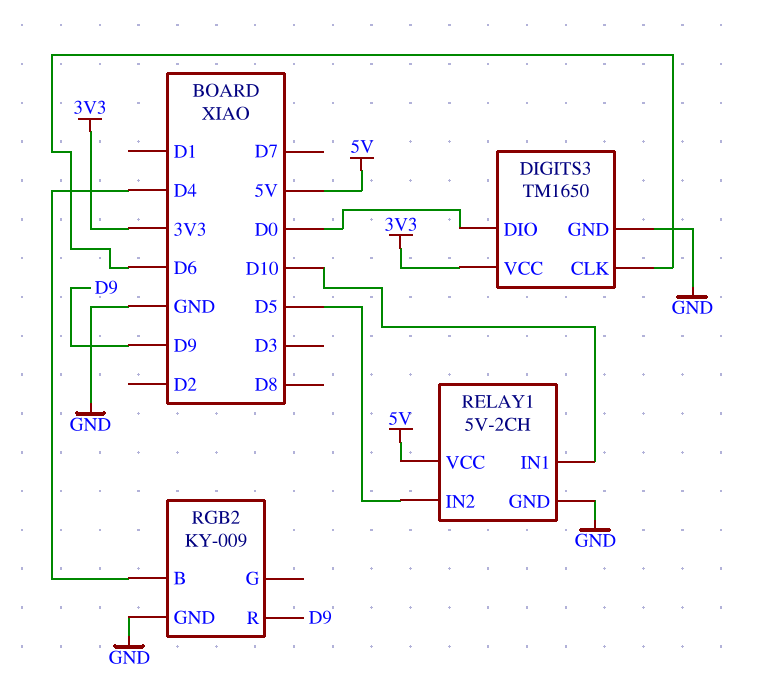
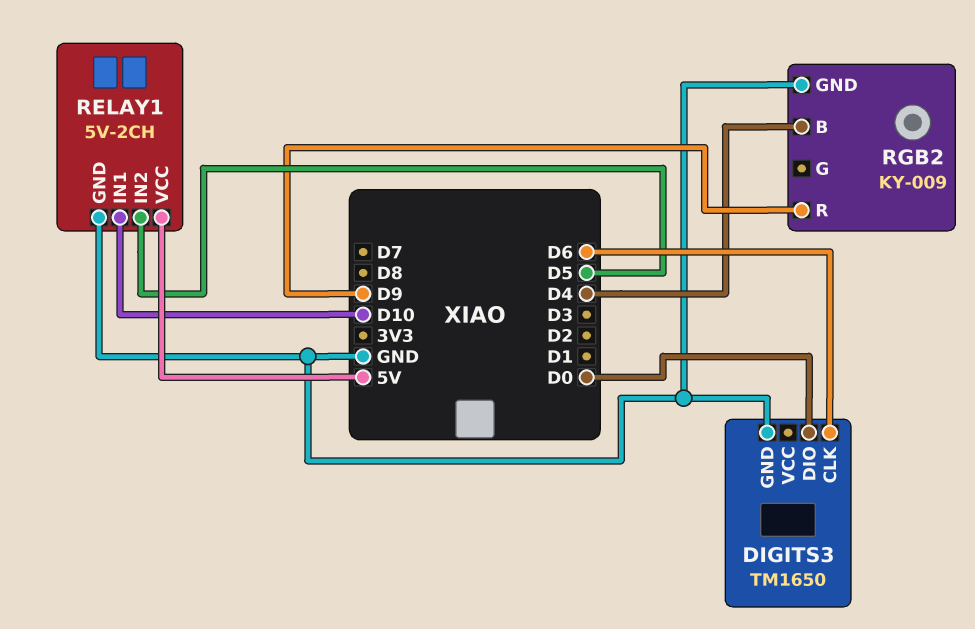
DIGITS3 pin VCC: 3V3 -> none

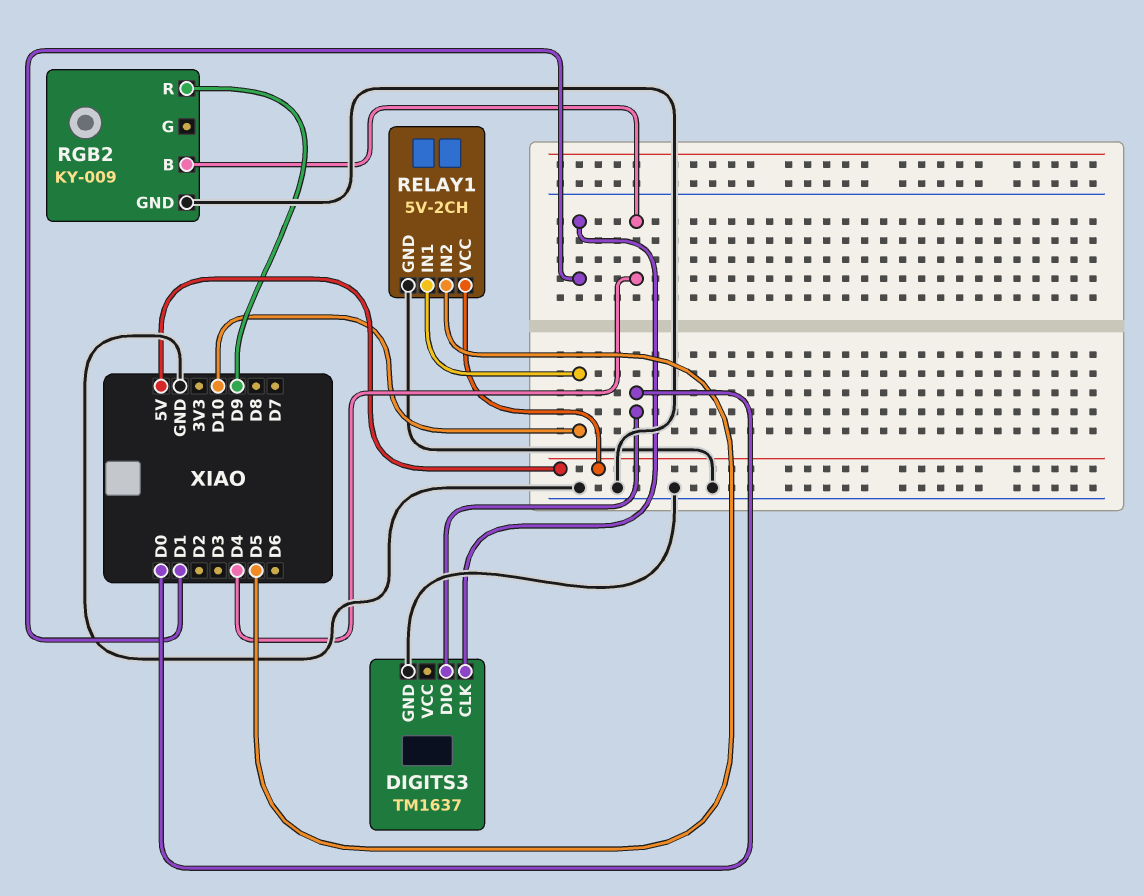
DIGITS3: TM1650 -> TM1637
DIGITS3 pin CLK: D6 -> D1

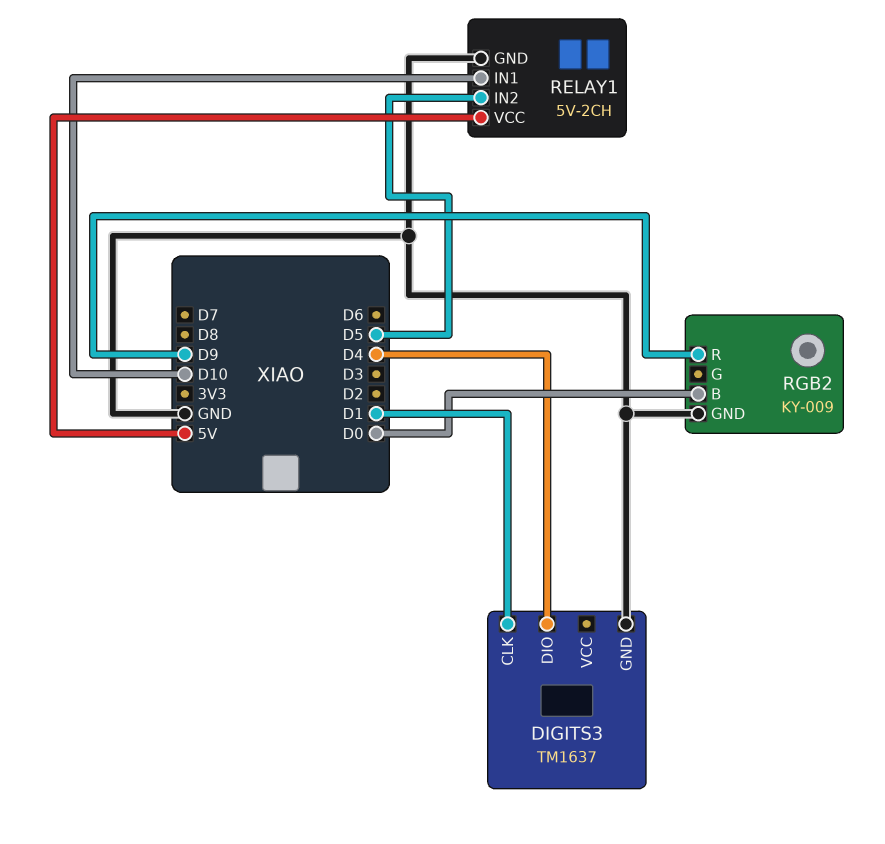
DIGITS3 pin DIO: D0 -> D4
RGB2 pin B: D4 -> D0

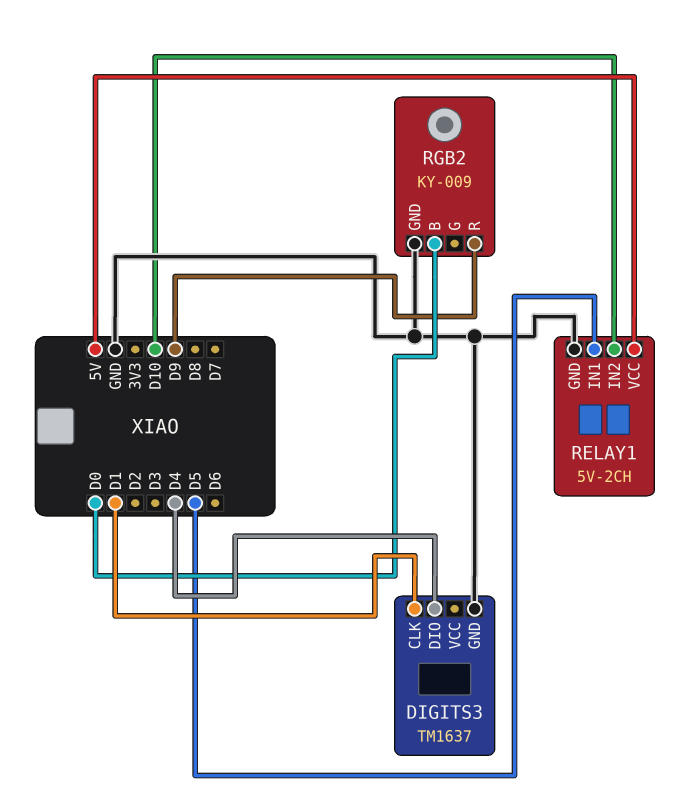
RELAY1 pin IN1: D10 -> D5
RELAY1 pin IN2: D5 -> D10

